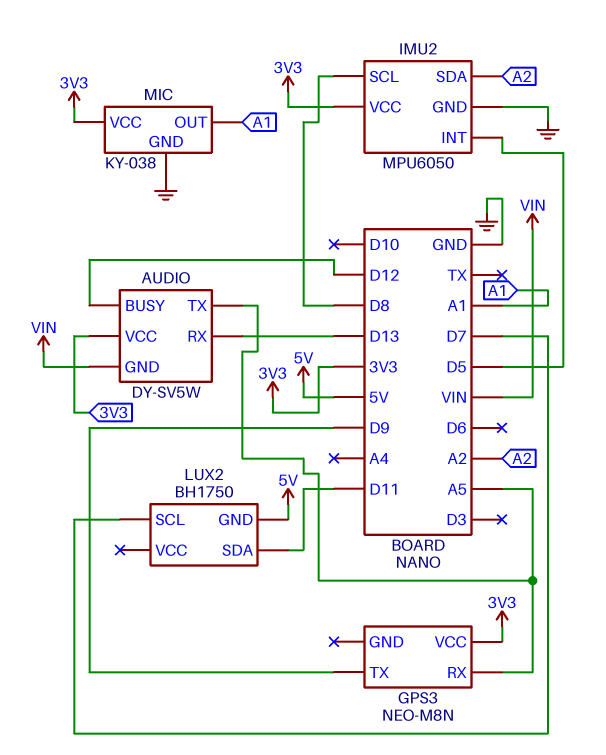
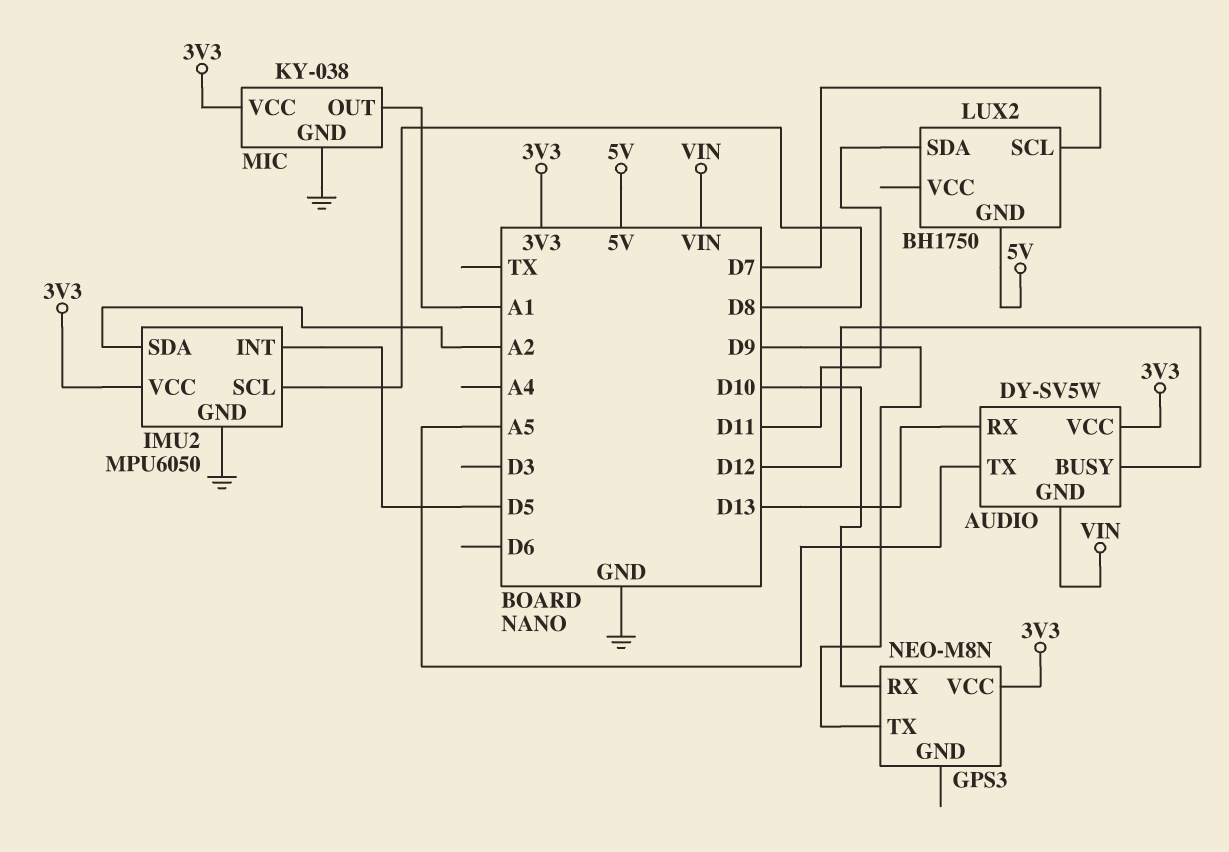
GPS3 pin RX: A5 -> D10

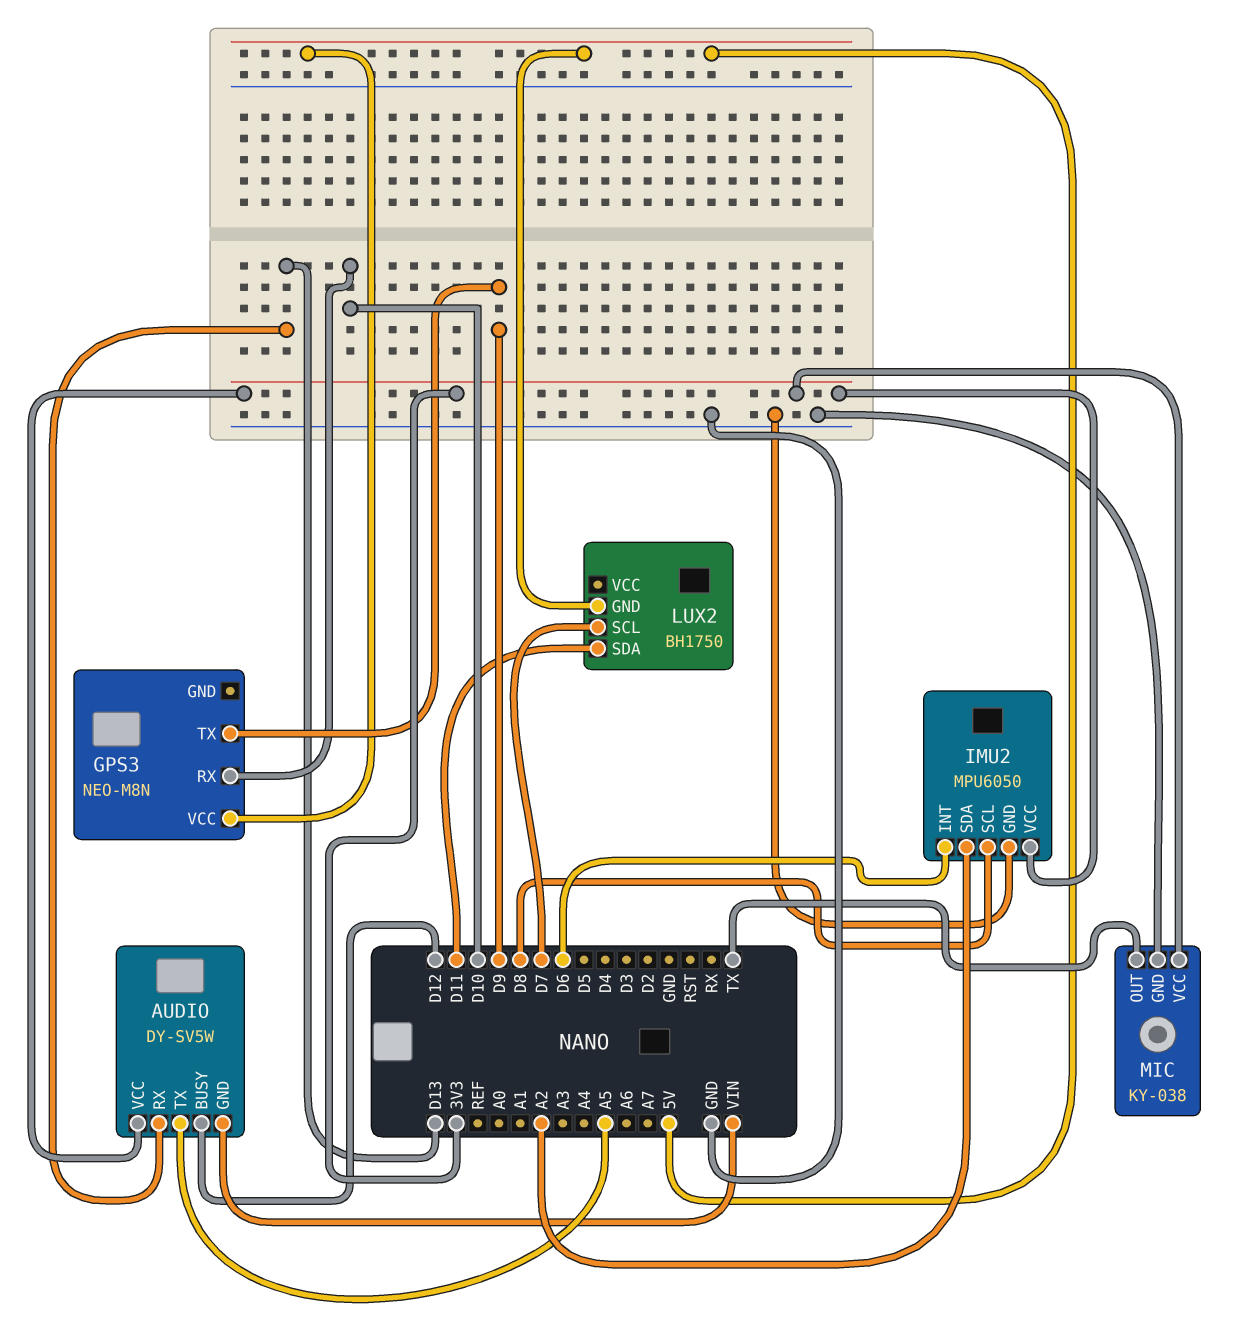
GPS3 pin VCC: 3V3 -> 5V
IMU2 pin INT: D5 -> D6
MIC pin OUT: A1 -> TX

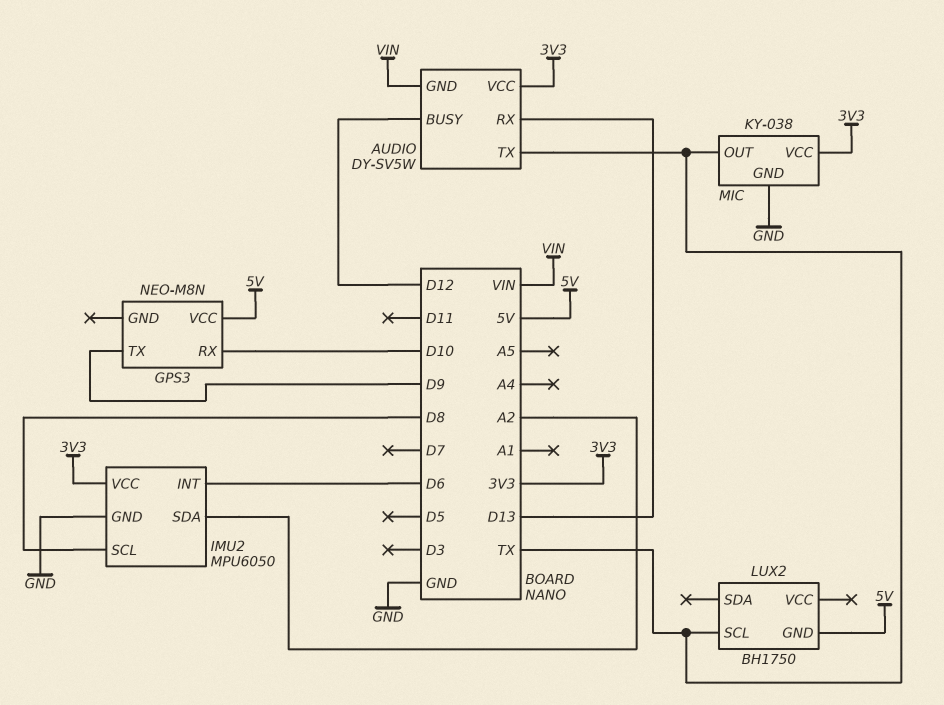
AUDIO pin TX: A5 -> TX
LUX2 pin SCL: D7 -> TX
LUX2 pin SDA: D11 -> none

